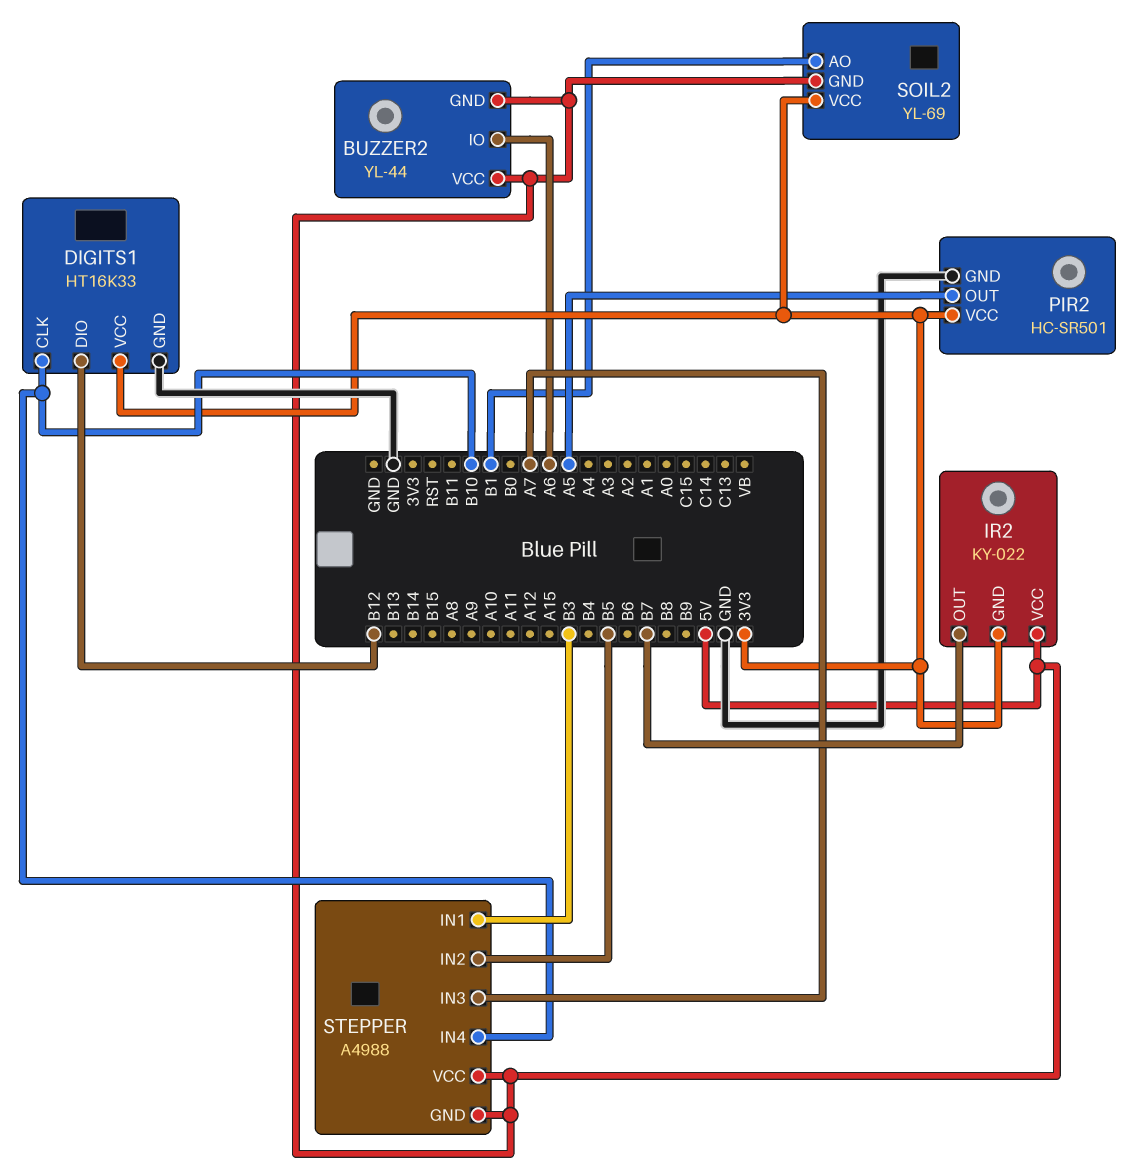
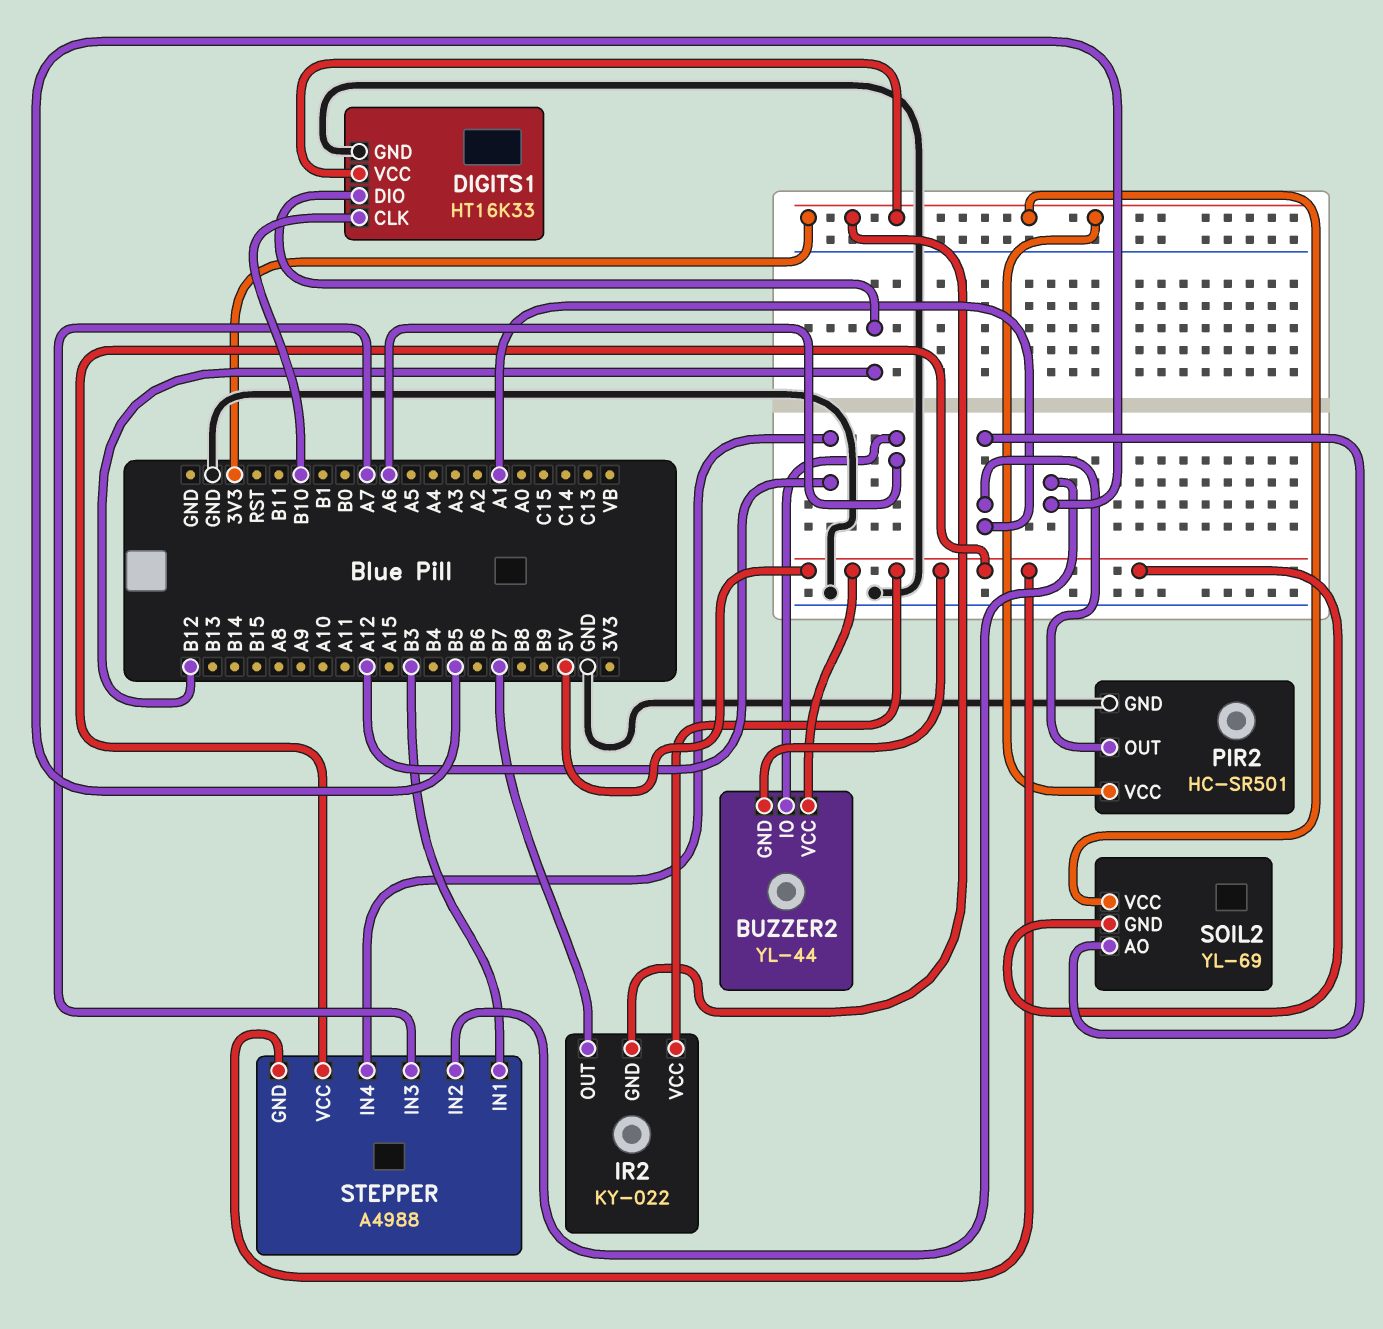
PIR2 pin OUT: A5 -> A1
SOIL2 pin AO: B1 -> A1
STEPPER pin IN4: B10 -> A12

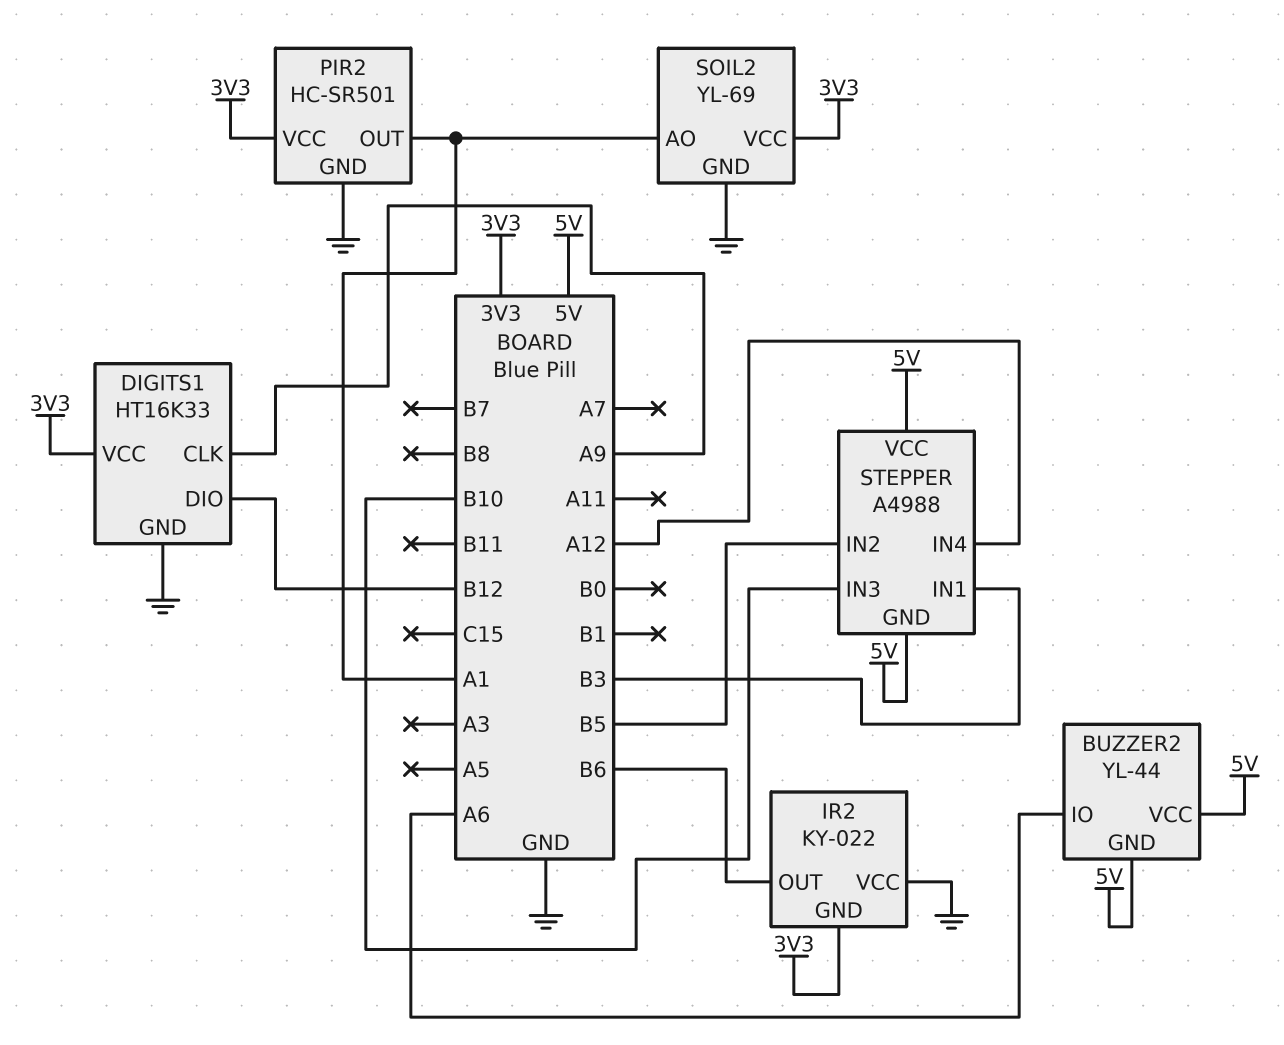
DIGITS1 pin CLK: B10 -> A9
IR2 pin OUT: B7 -> B6
IR2 pin VCC: 5V -> GND
SOIL2 pin GND: 5V -> GND
STEPPER pin IN3: A7 -> B10

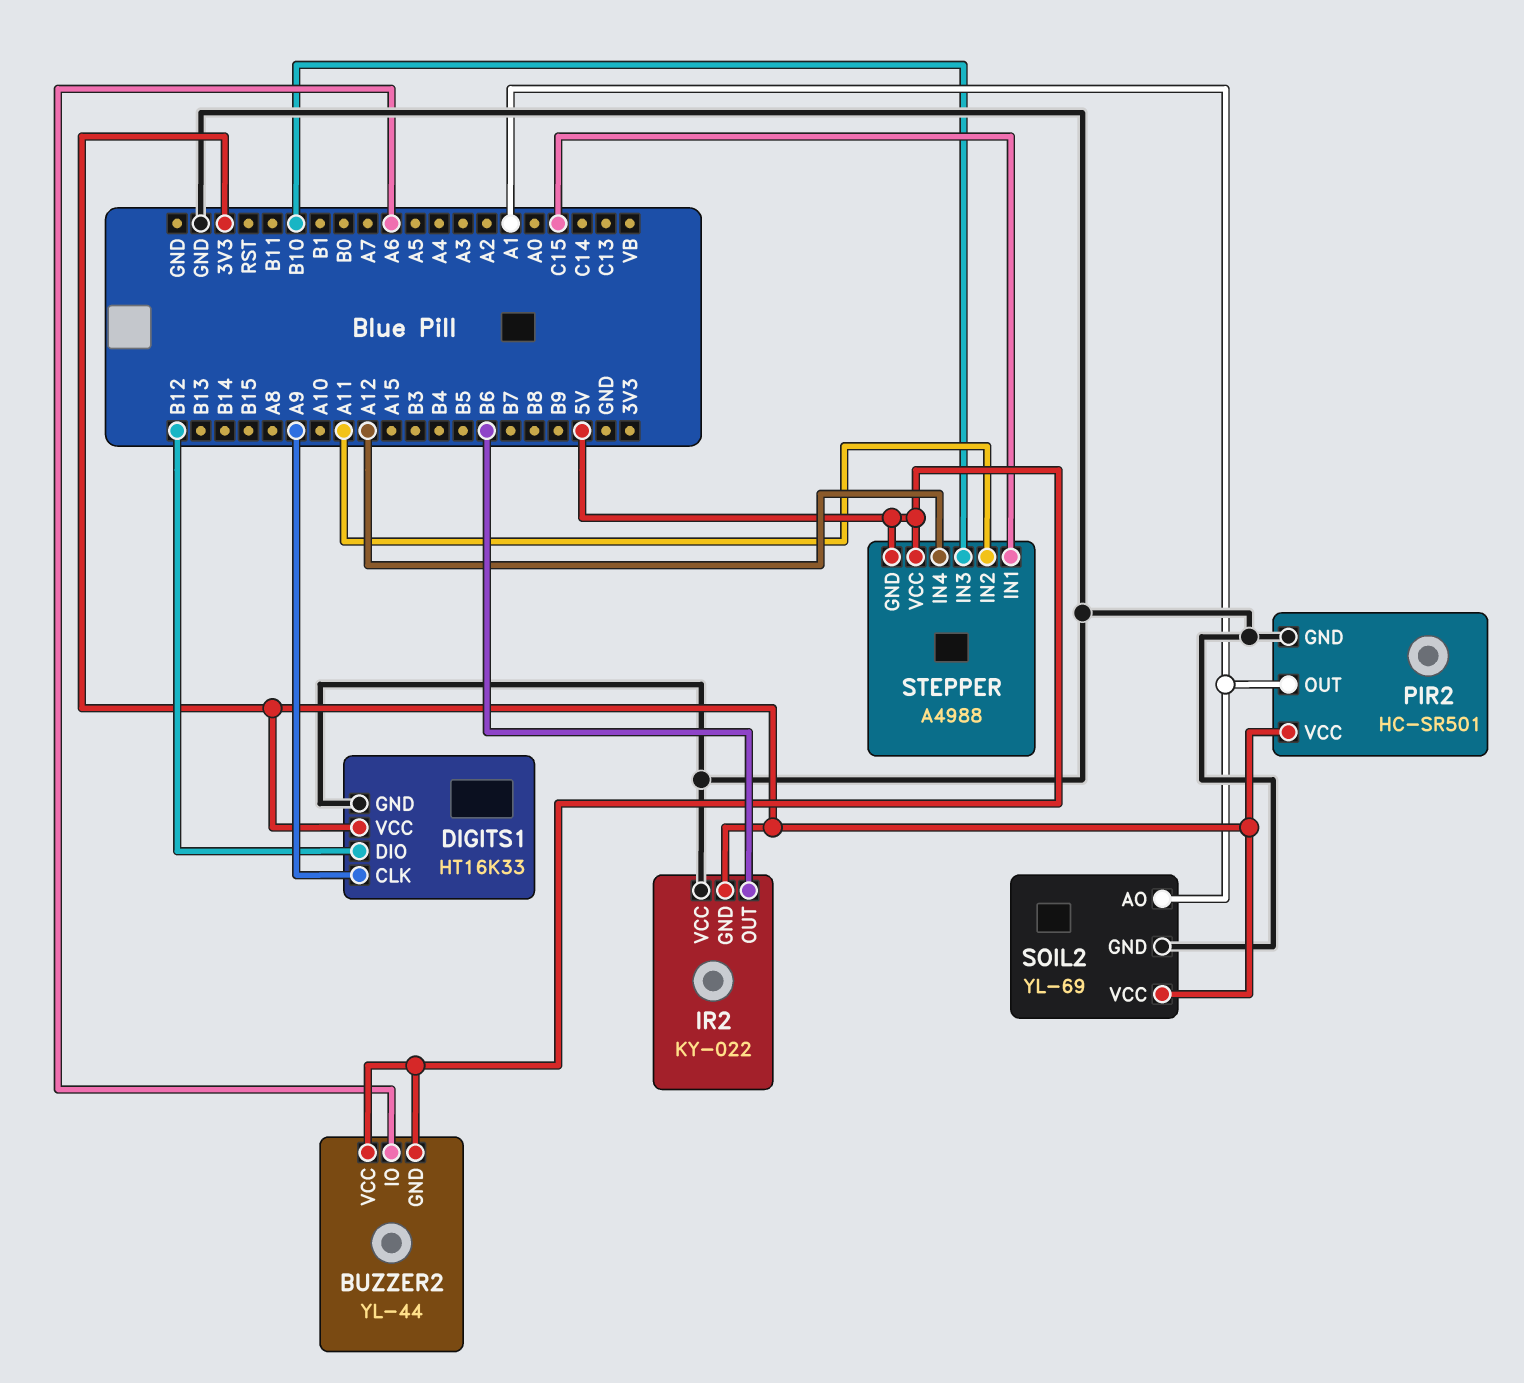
STEPPER pin IN1: B3 -> C15
STEPPER pin IN2: B5 -> A11

